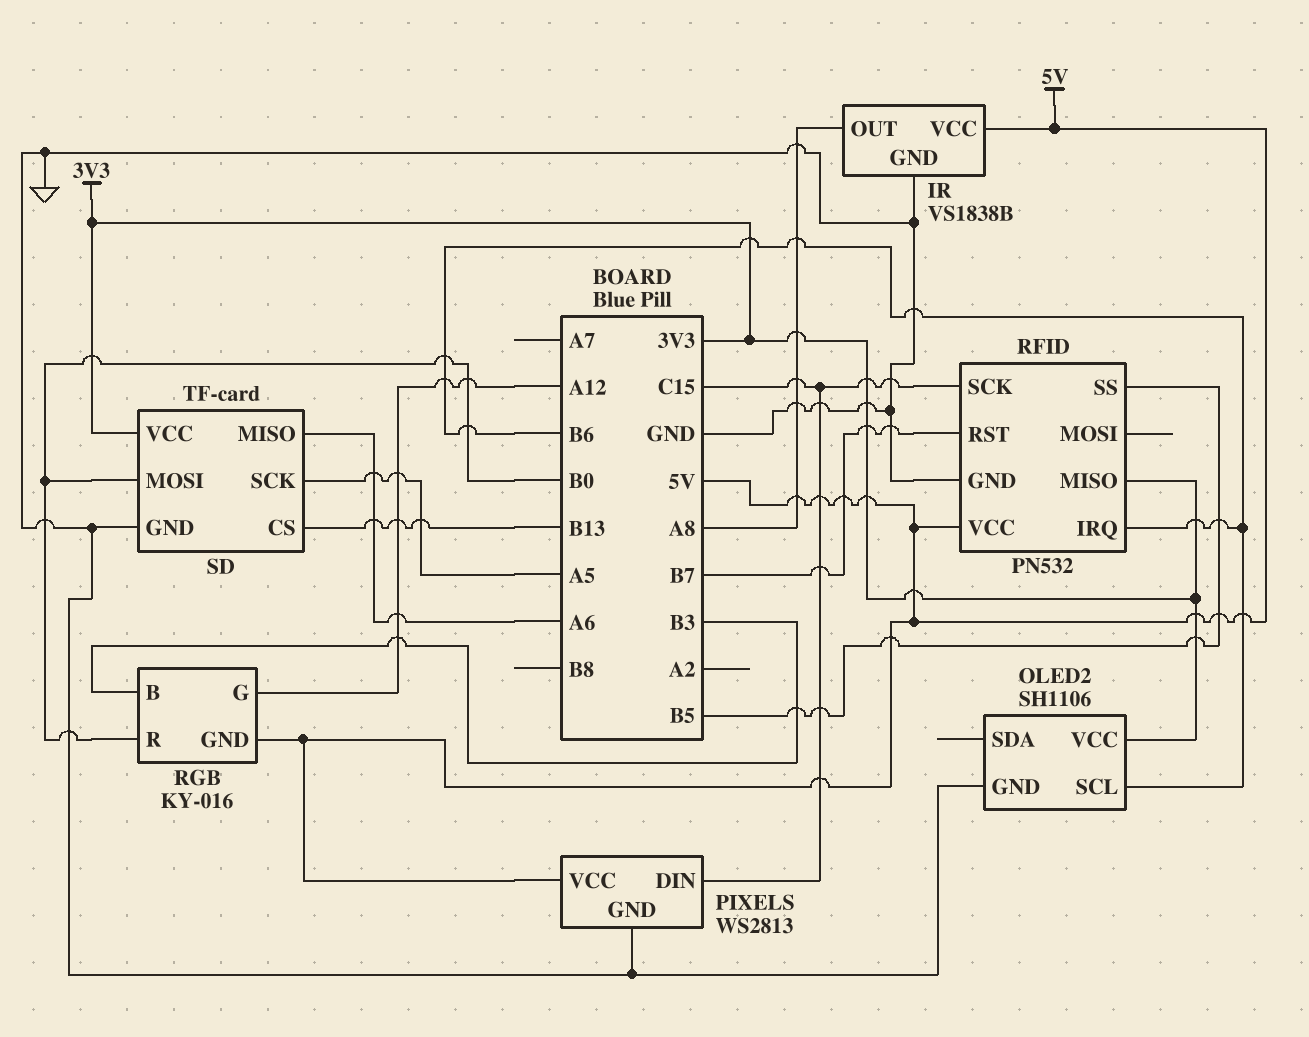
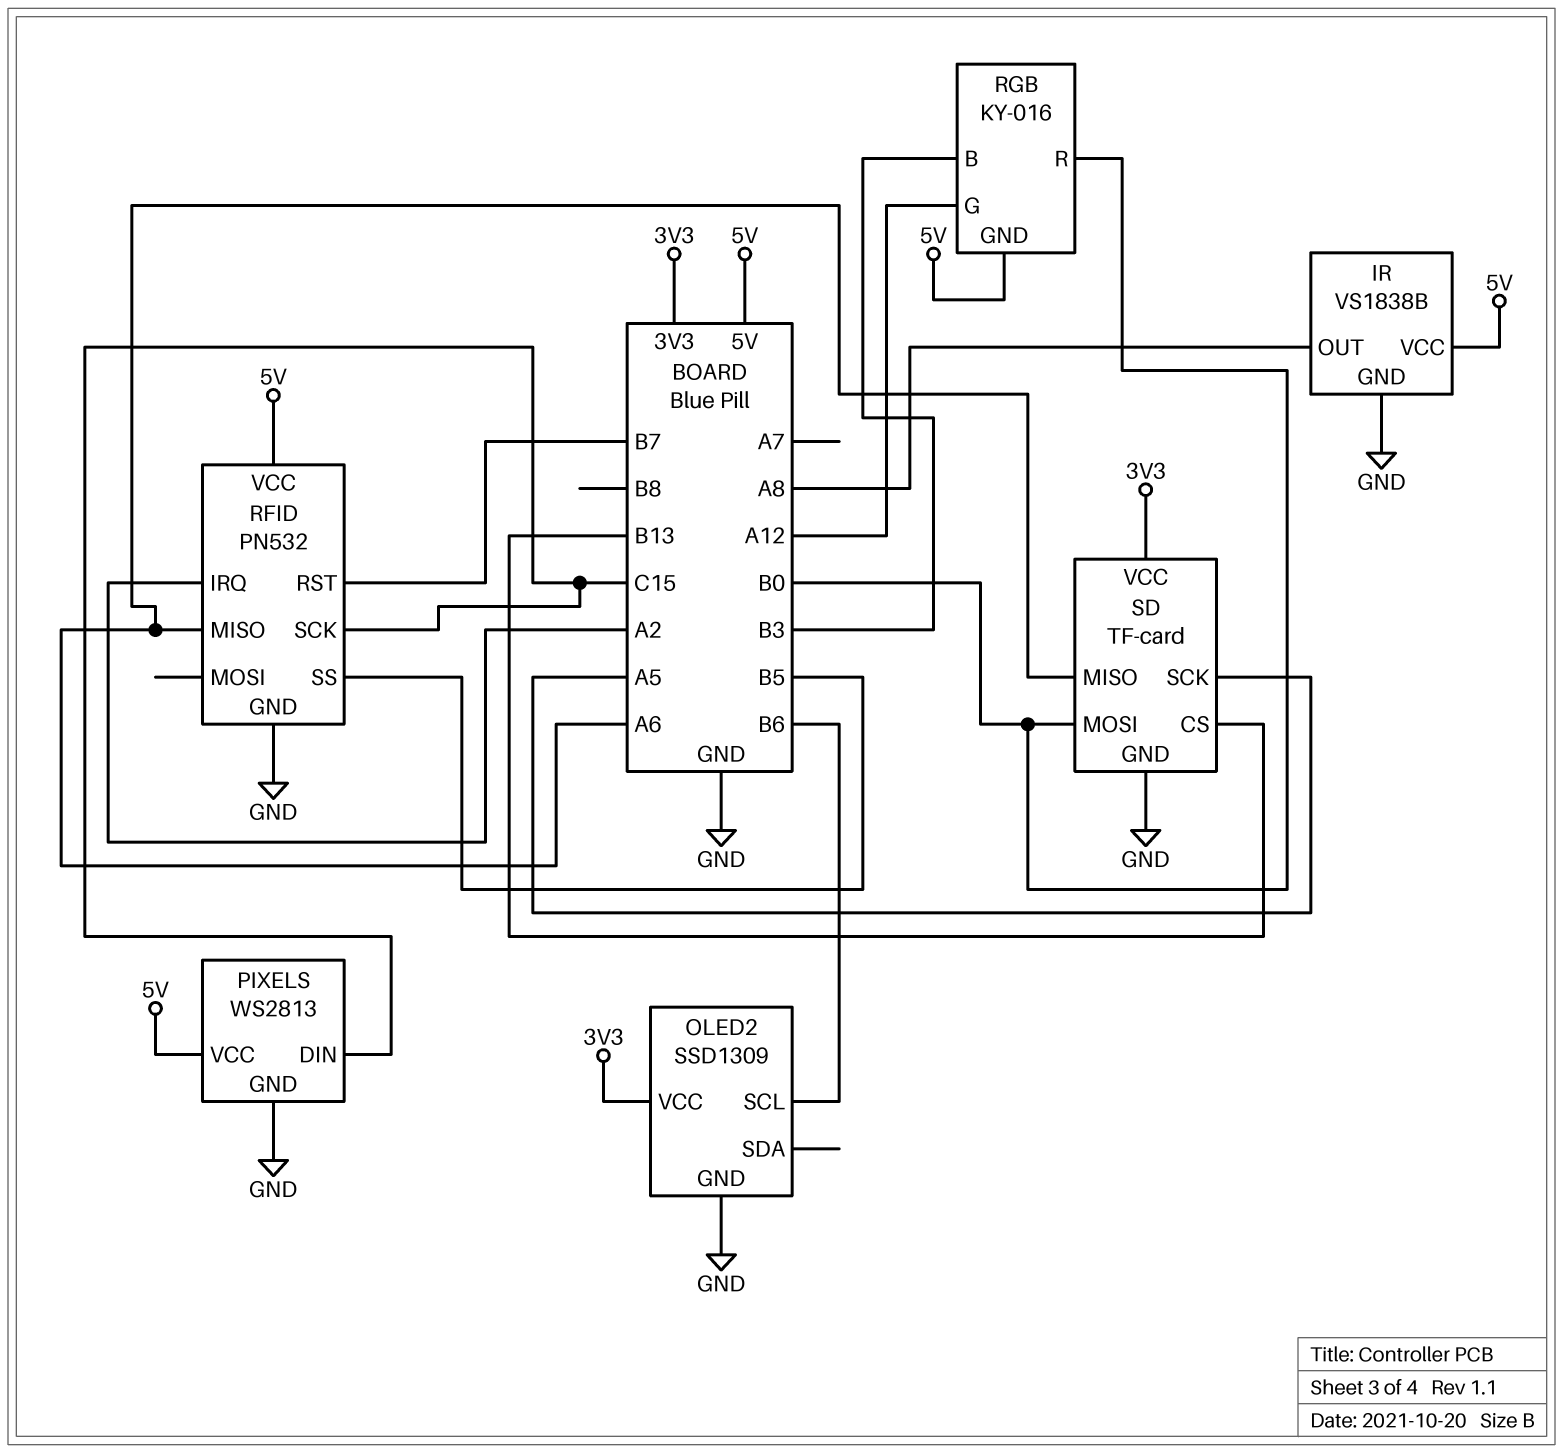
OLED2: SH1106 -> SSD1309
RFID pin IRQ: B6 -> A2
RFID pin MISO: 3V3 -> A6

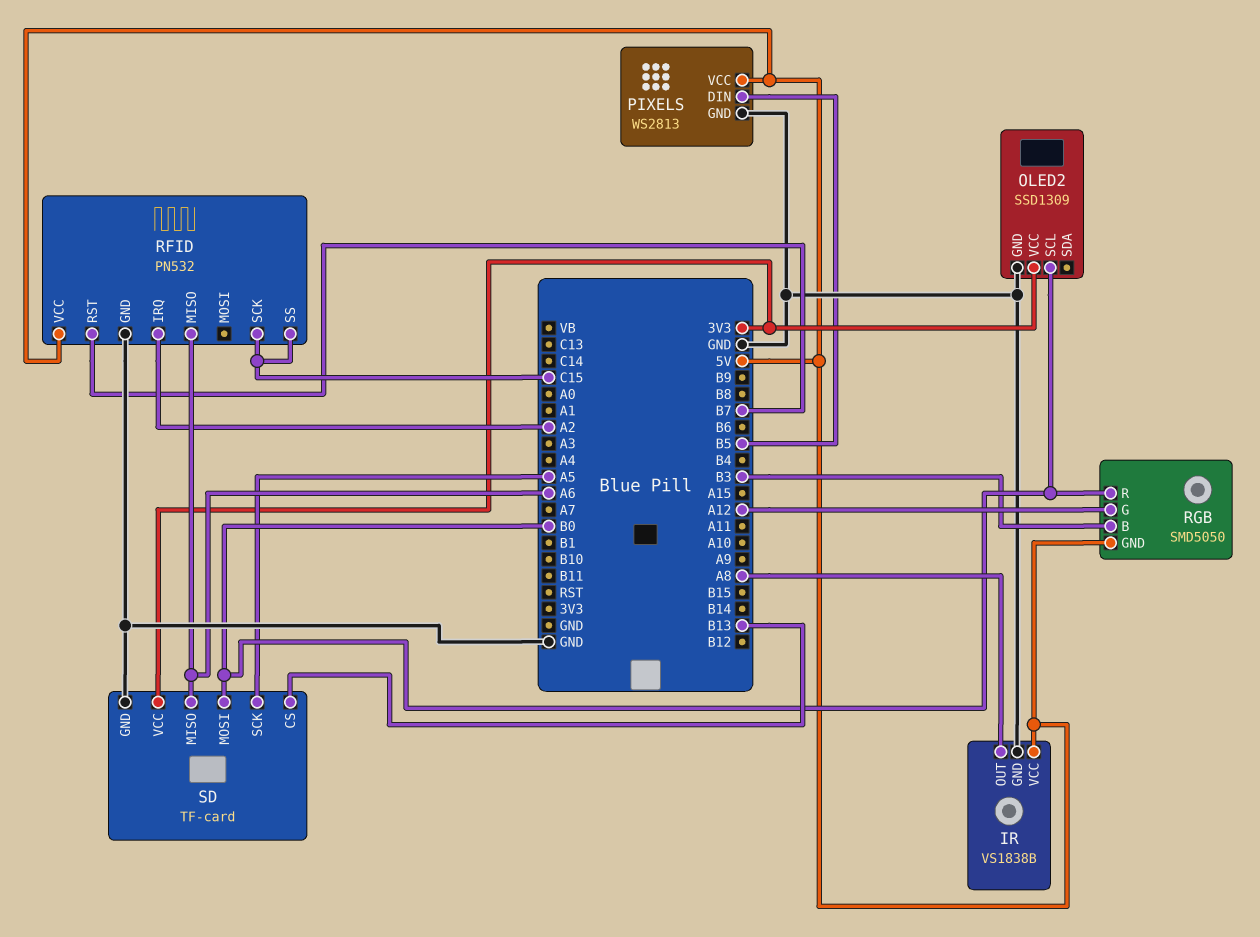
OLED2 pin SCL: B6 -> B0
PIXELS pin DIN: C15 -> B5
RFID pin SS: B5 -> C15
RGB: KY-016 -> SMD5050

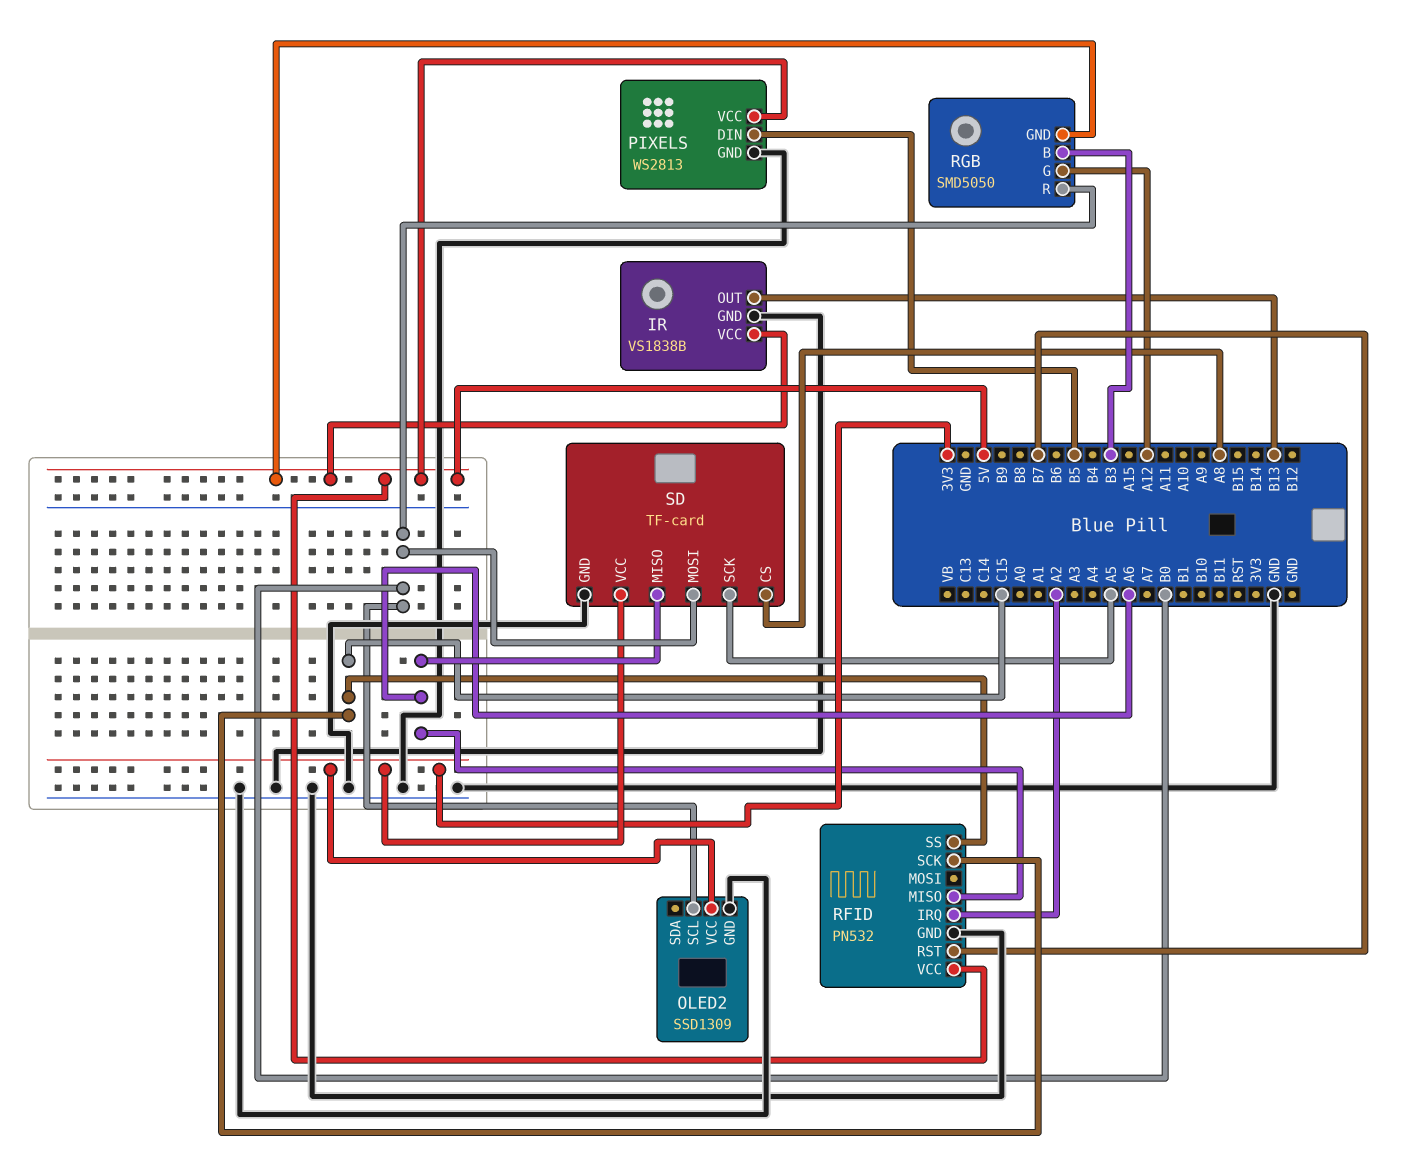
IR pin OUT: A8 -> B13
SD pin CS: B13 -> A8

